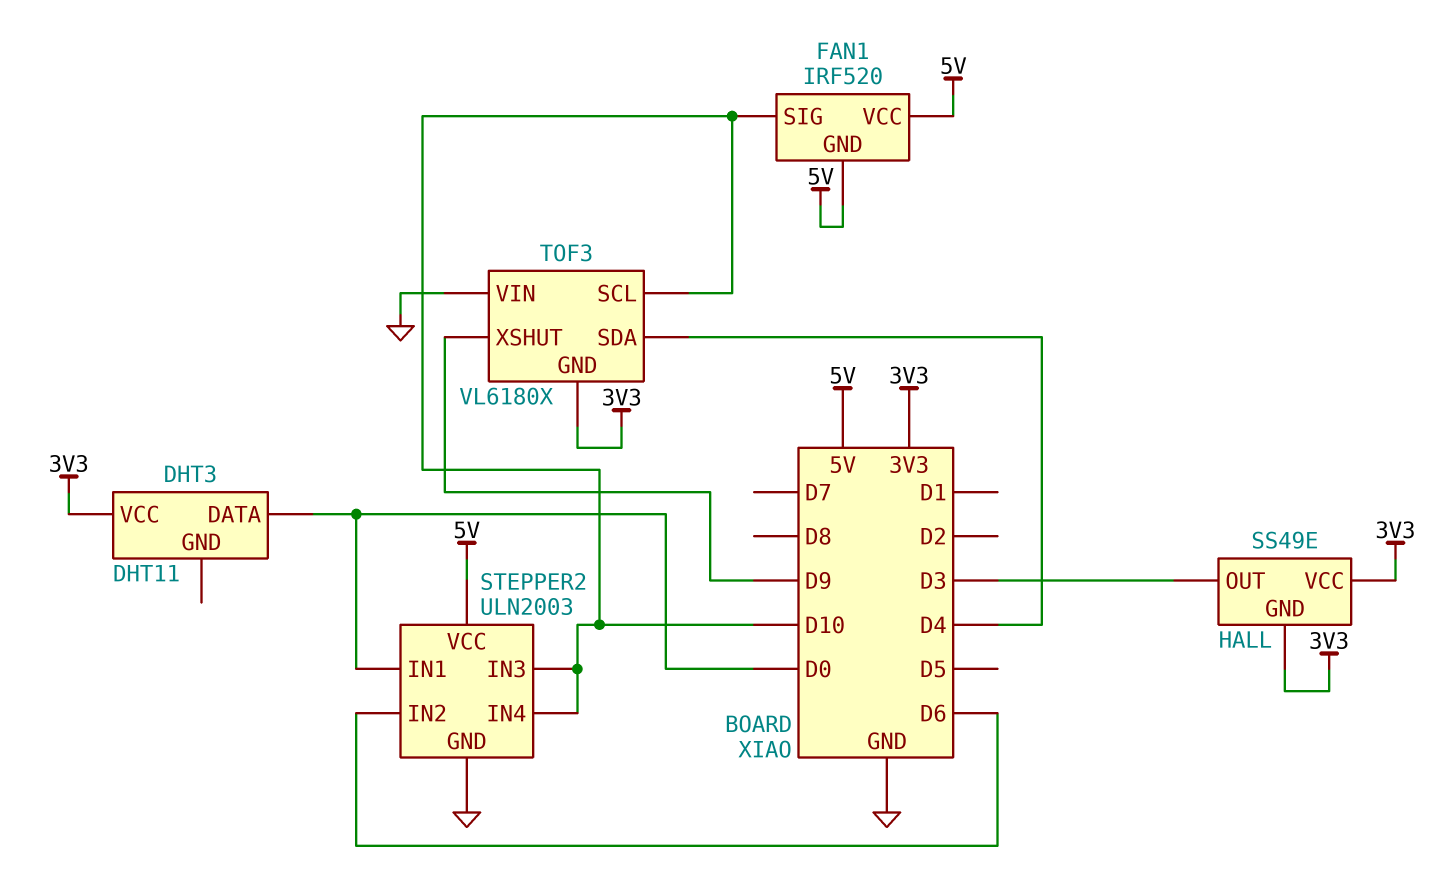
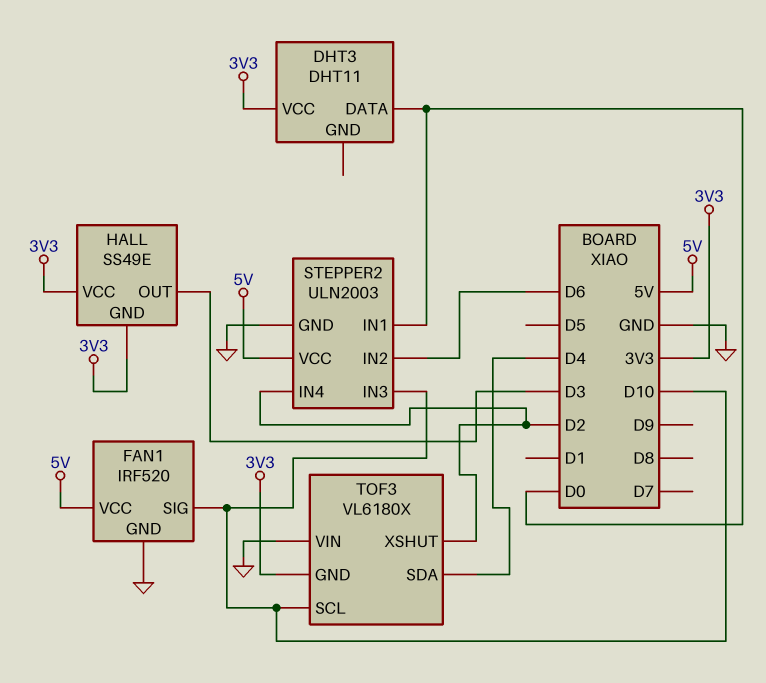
FAN1 pin GND: 5V -> GND
STEPPER2 pin IN4: D10 -> D2
TOF3 pin XSHUT: D9 -> D2

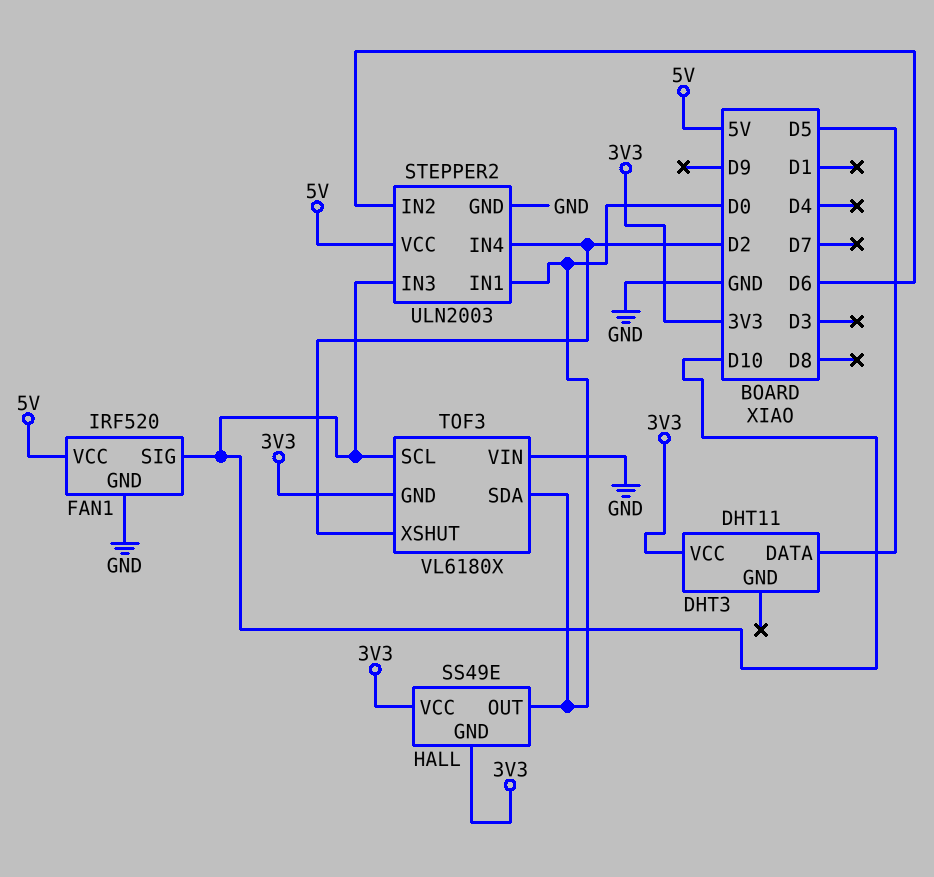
DHT3 pin DATA: D0 -> D5
HALL pin OUT: D3 -> D0
TOF3 pin SDA: D4 -> D0

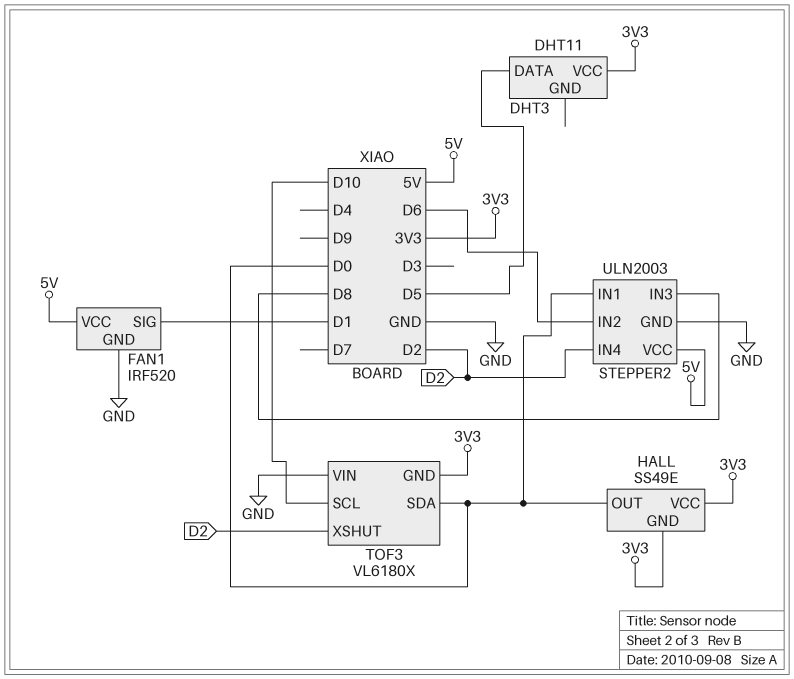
FAN1 pin SIG: D10 -> D1
STEPPER2 pin IN3: D10 -> D8

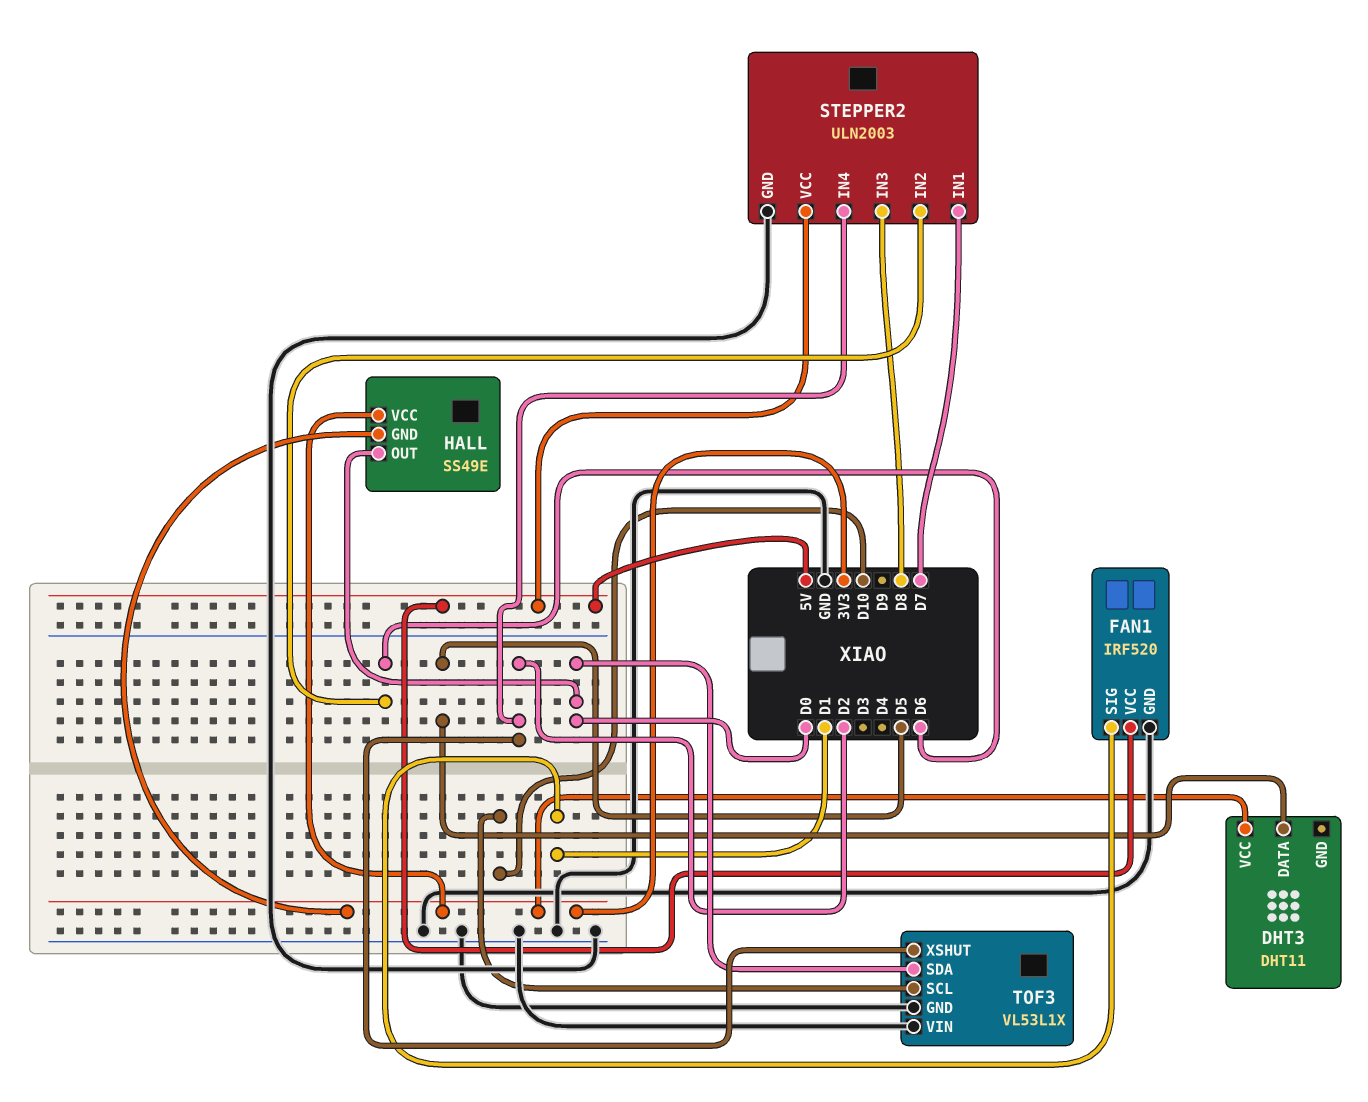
STEPPER2 pin IN1: D0 -> D7
TOF3: VL6180X -> VL53L1X
TOF3 pin GND: 3V3 -> GND

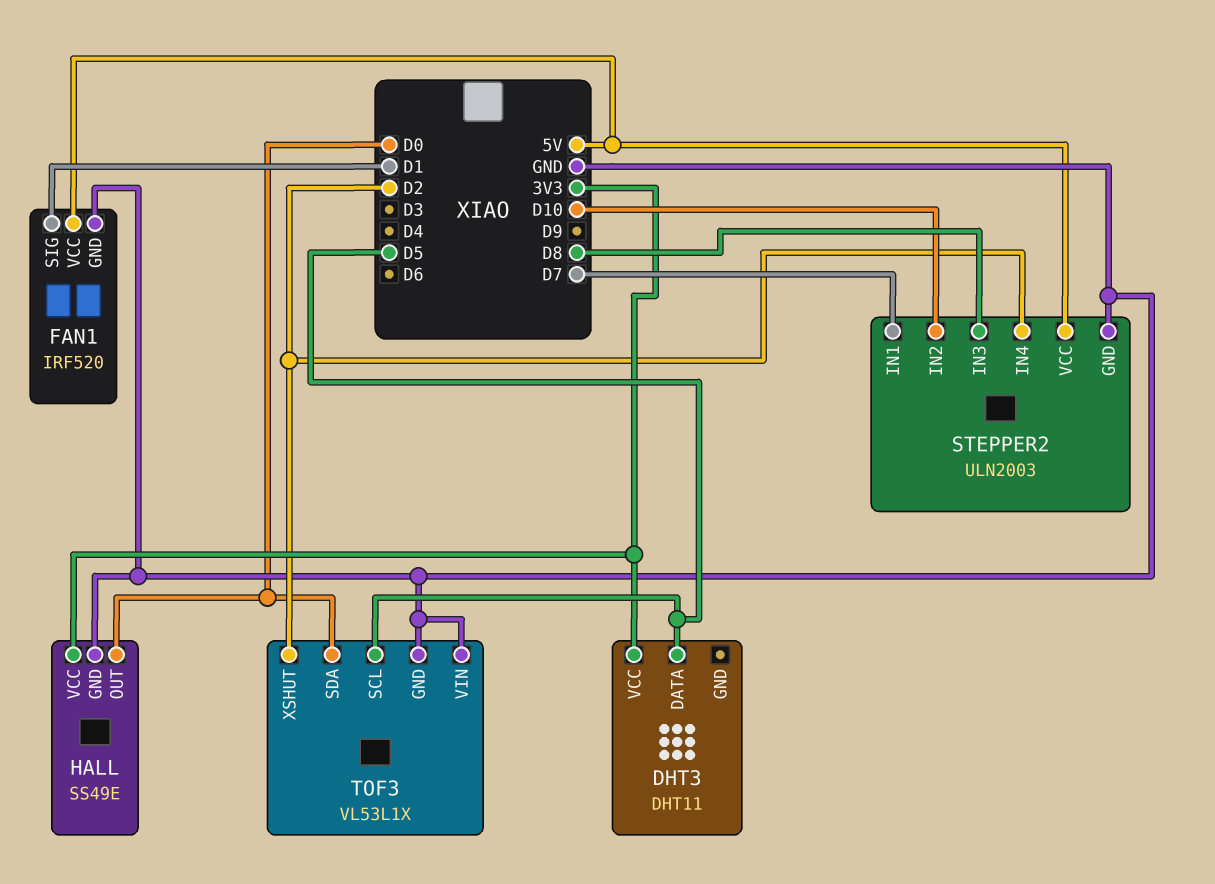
HALL pin GND: 3V3 -> GND
STEPPER2 pin IN2: D6 -> D10
TOF3 pin SCL: D10 -> D5

